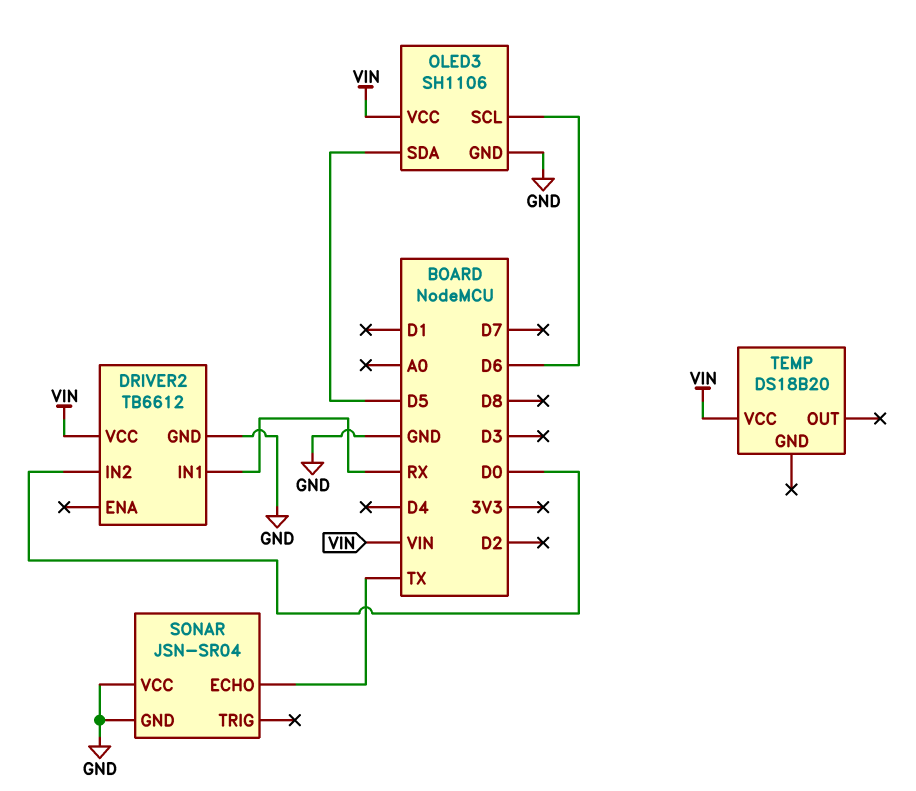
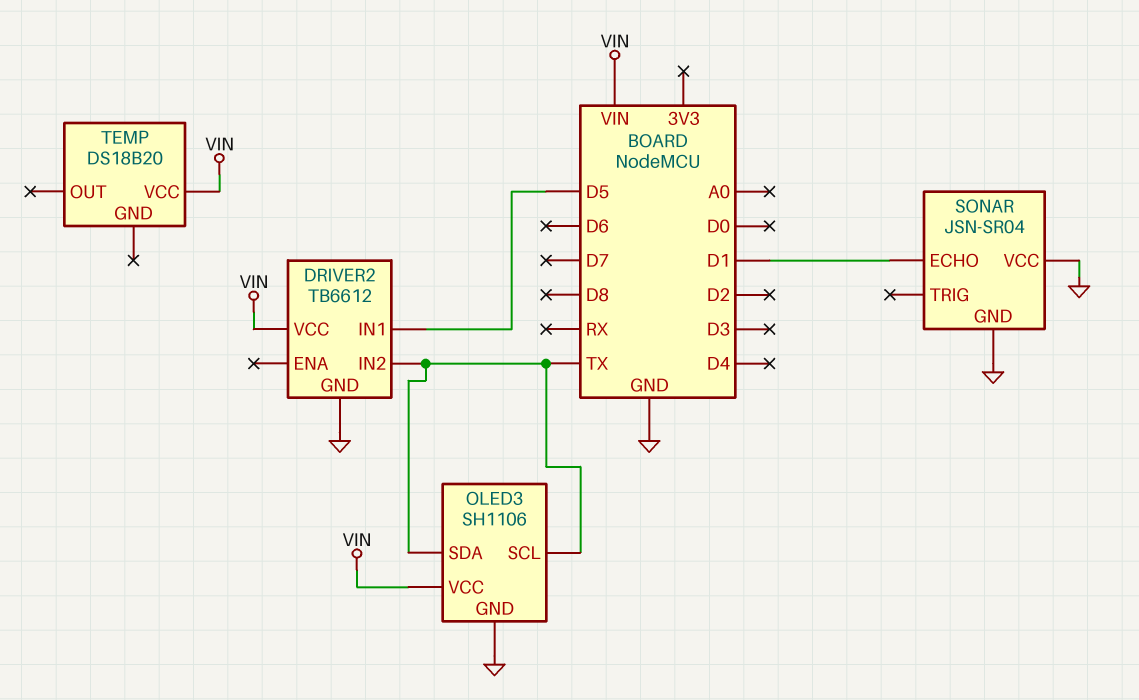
DRIVER2 pin IN1: RX -> D5
DRIVER2 pin IN2: D0 -> TX
OLED3 pin SCL: D6 -> TX
OLED3 pin SDA: D5 -> TX
SONAR pin ECHO: TX -> D1

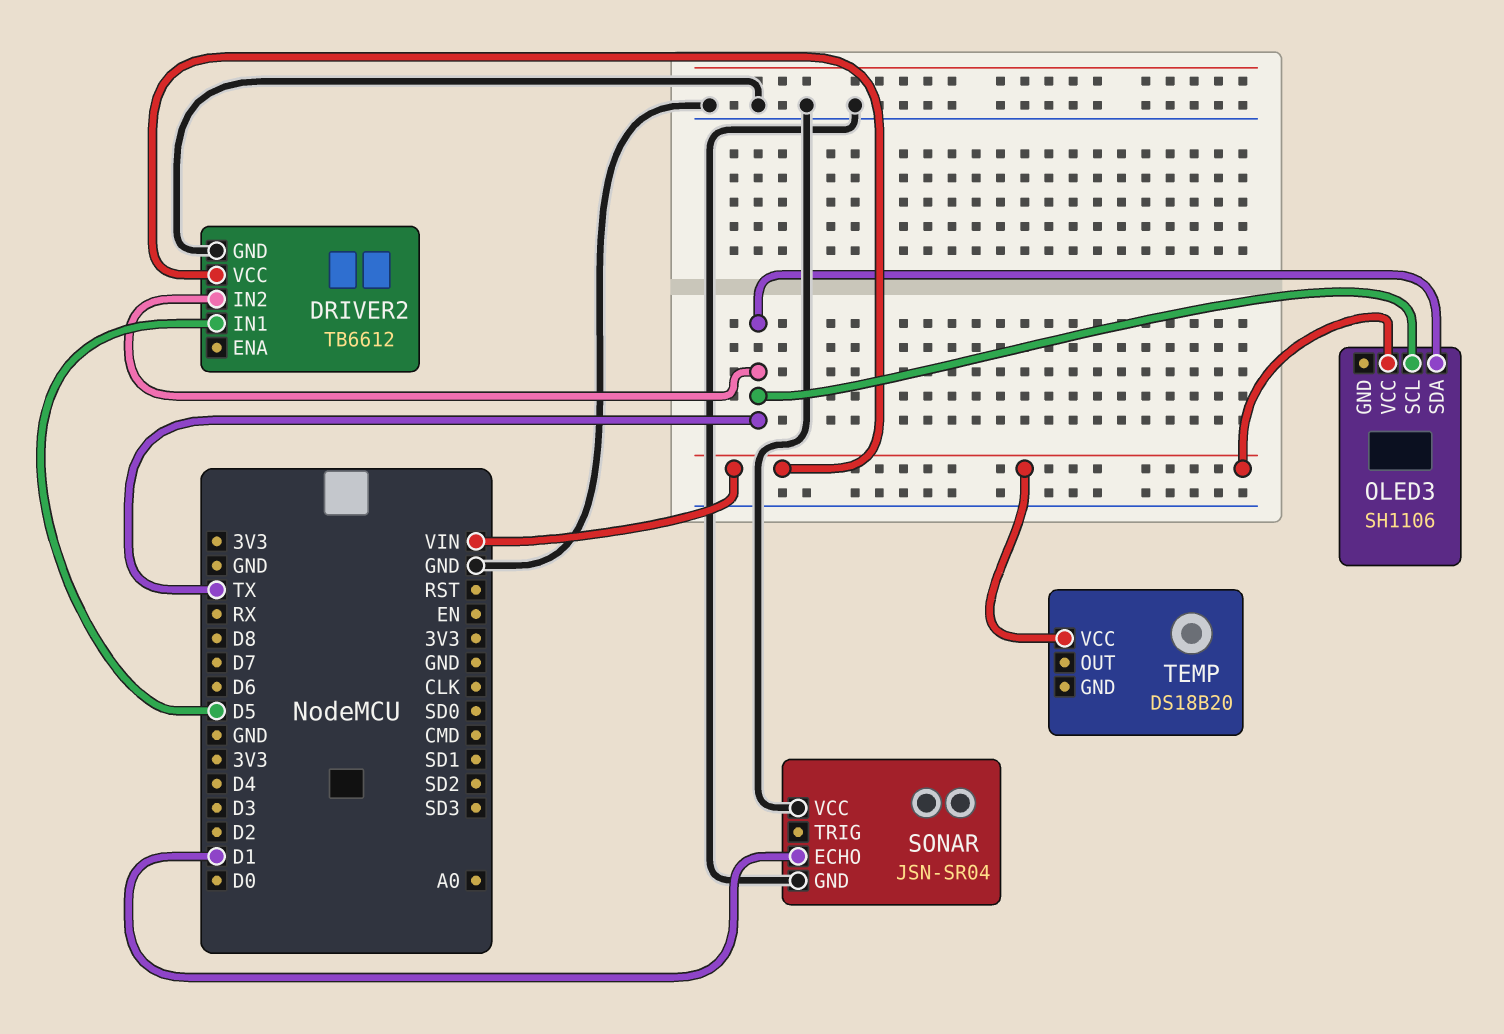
OLED3 pin GND: GND -> none

